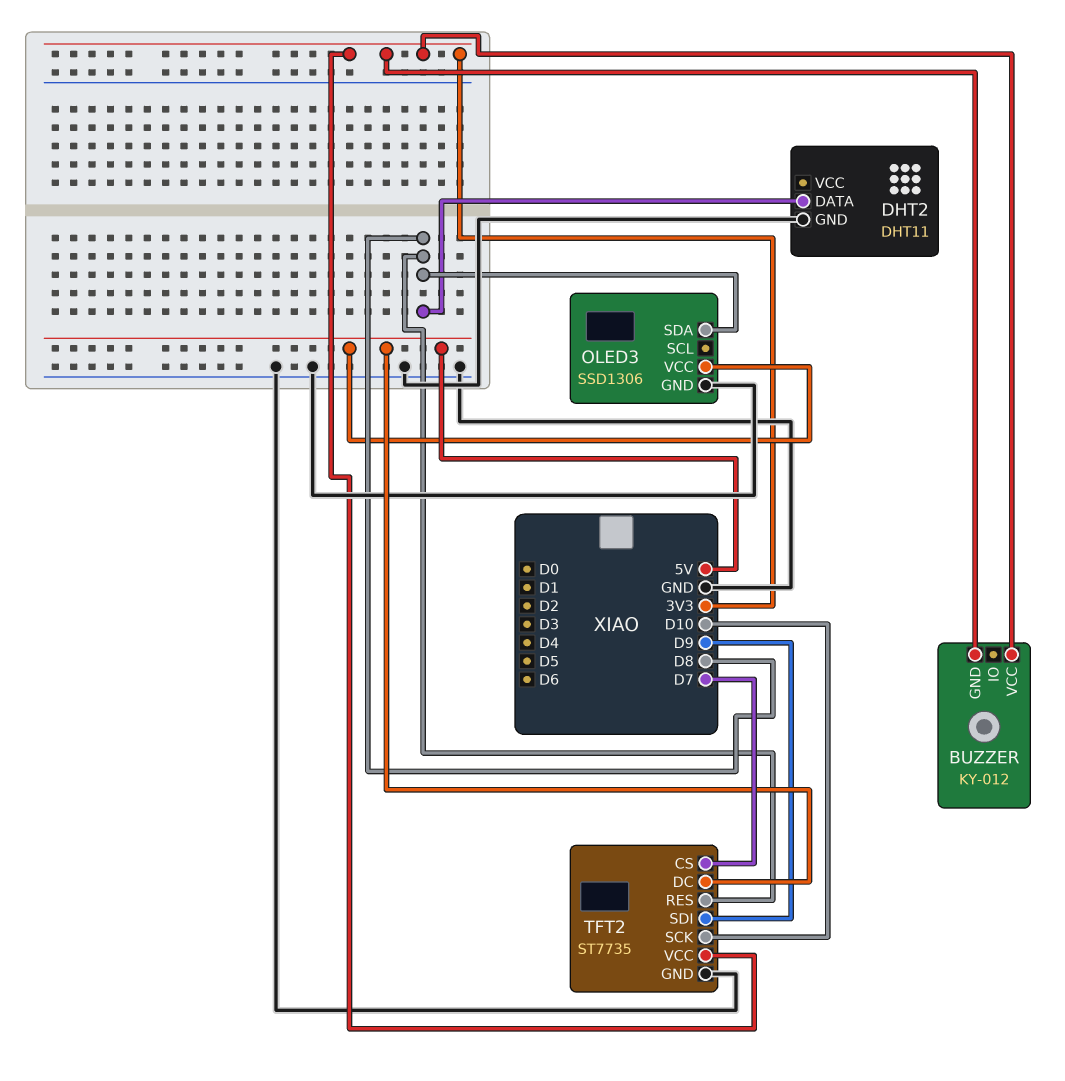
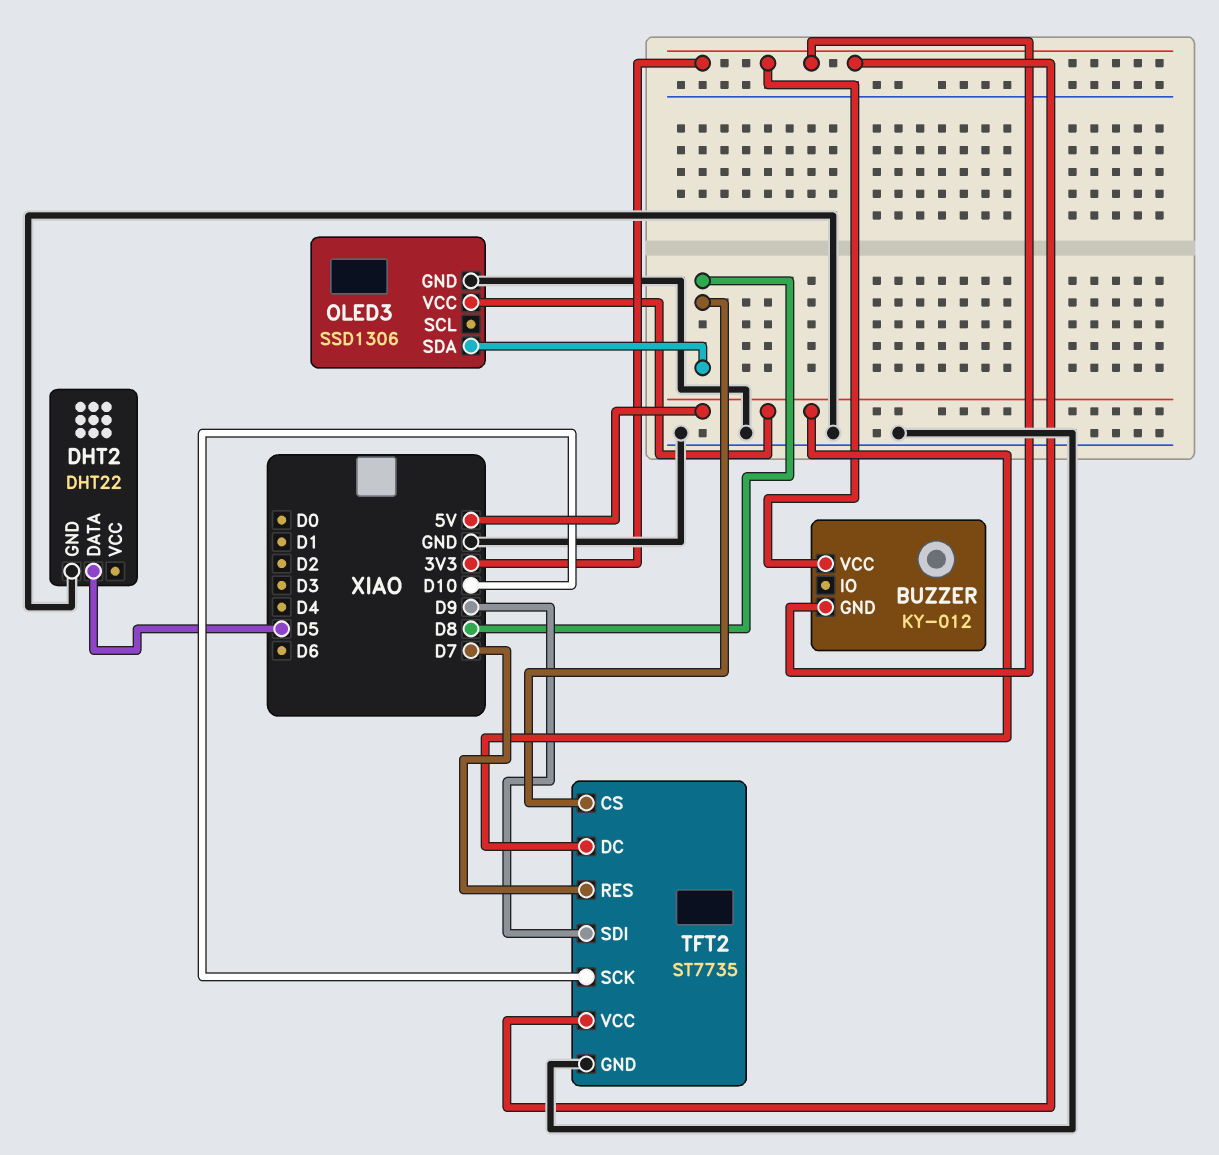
DHT2: DHT11 -> DHT22
DHT2 pin DATA: D8 -> D5
TFT2 pin CS: D7 -> D8
TFT2 pin RES: D8 -> D7

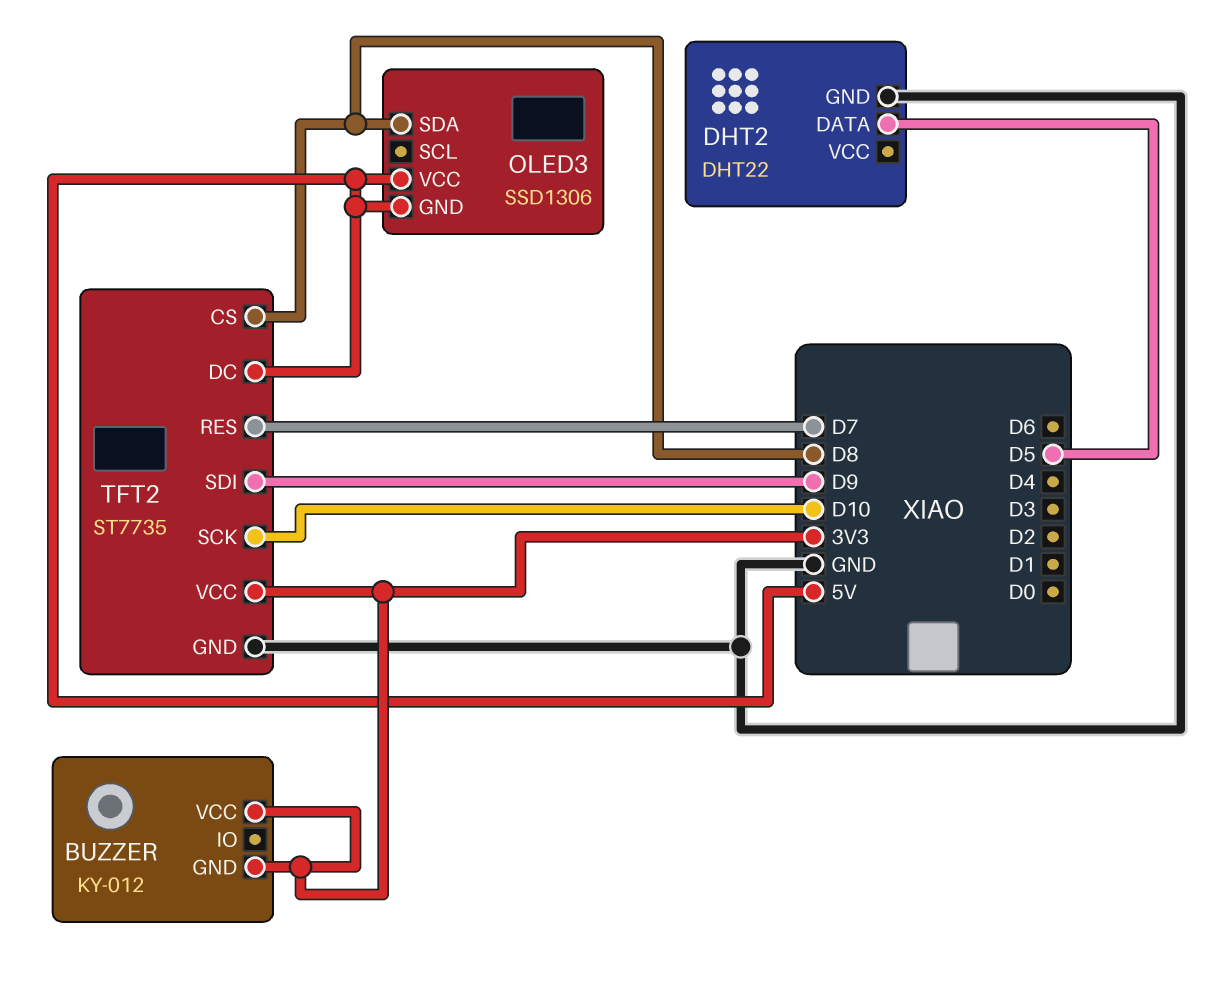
OLED3 pin GND: GND -> 5V

